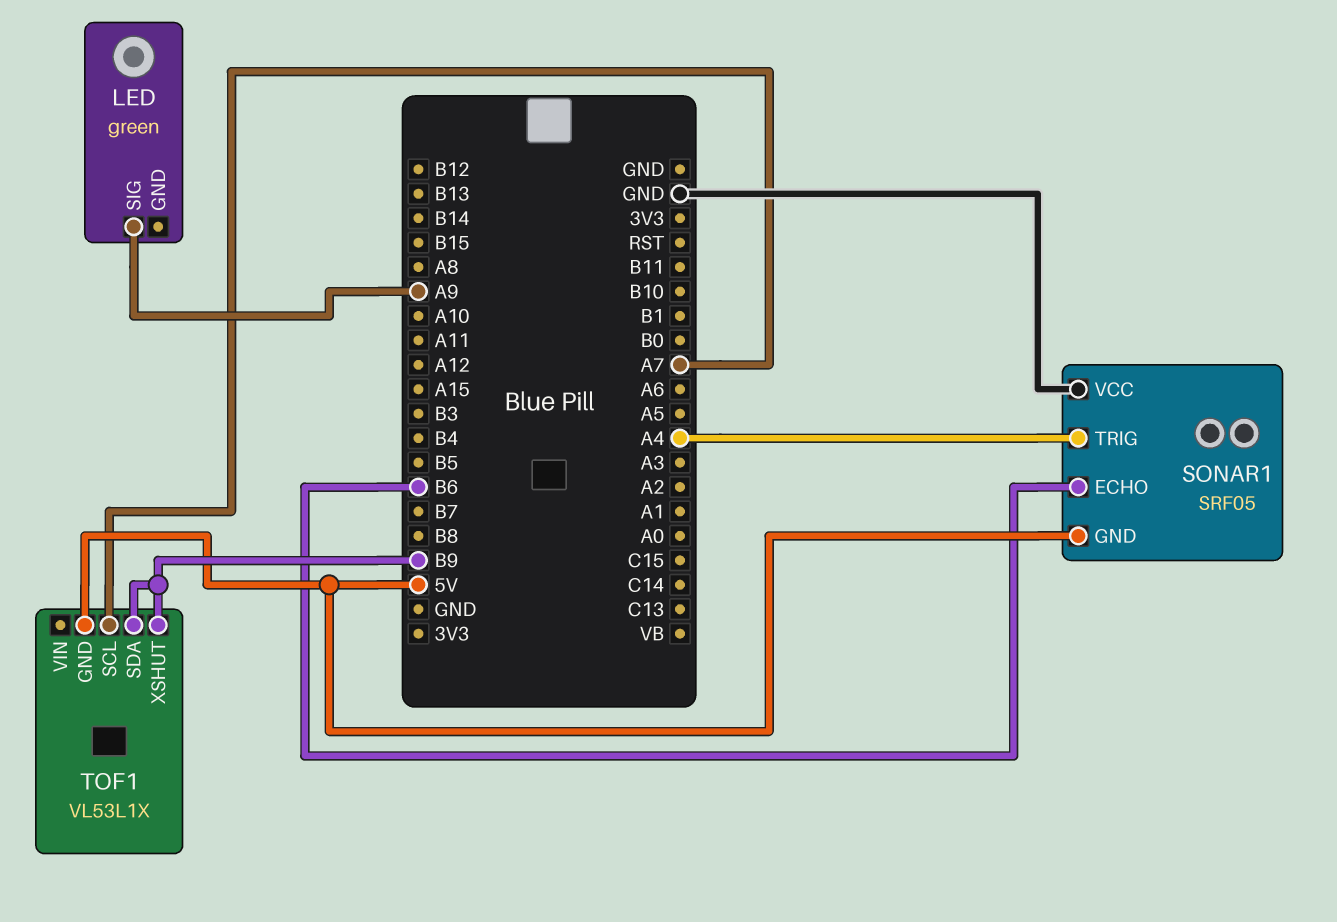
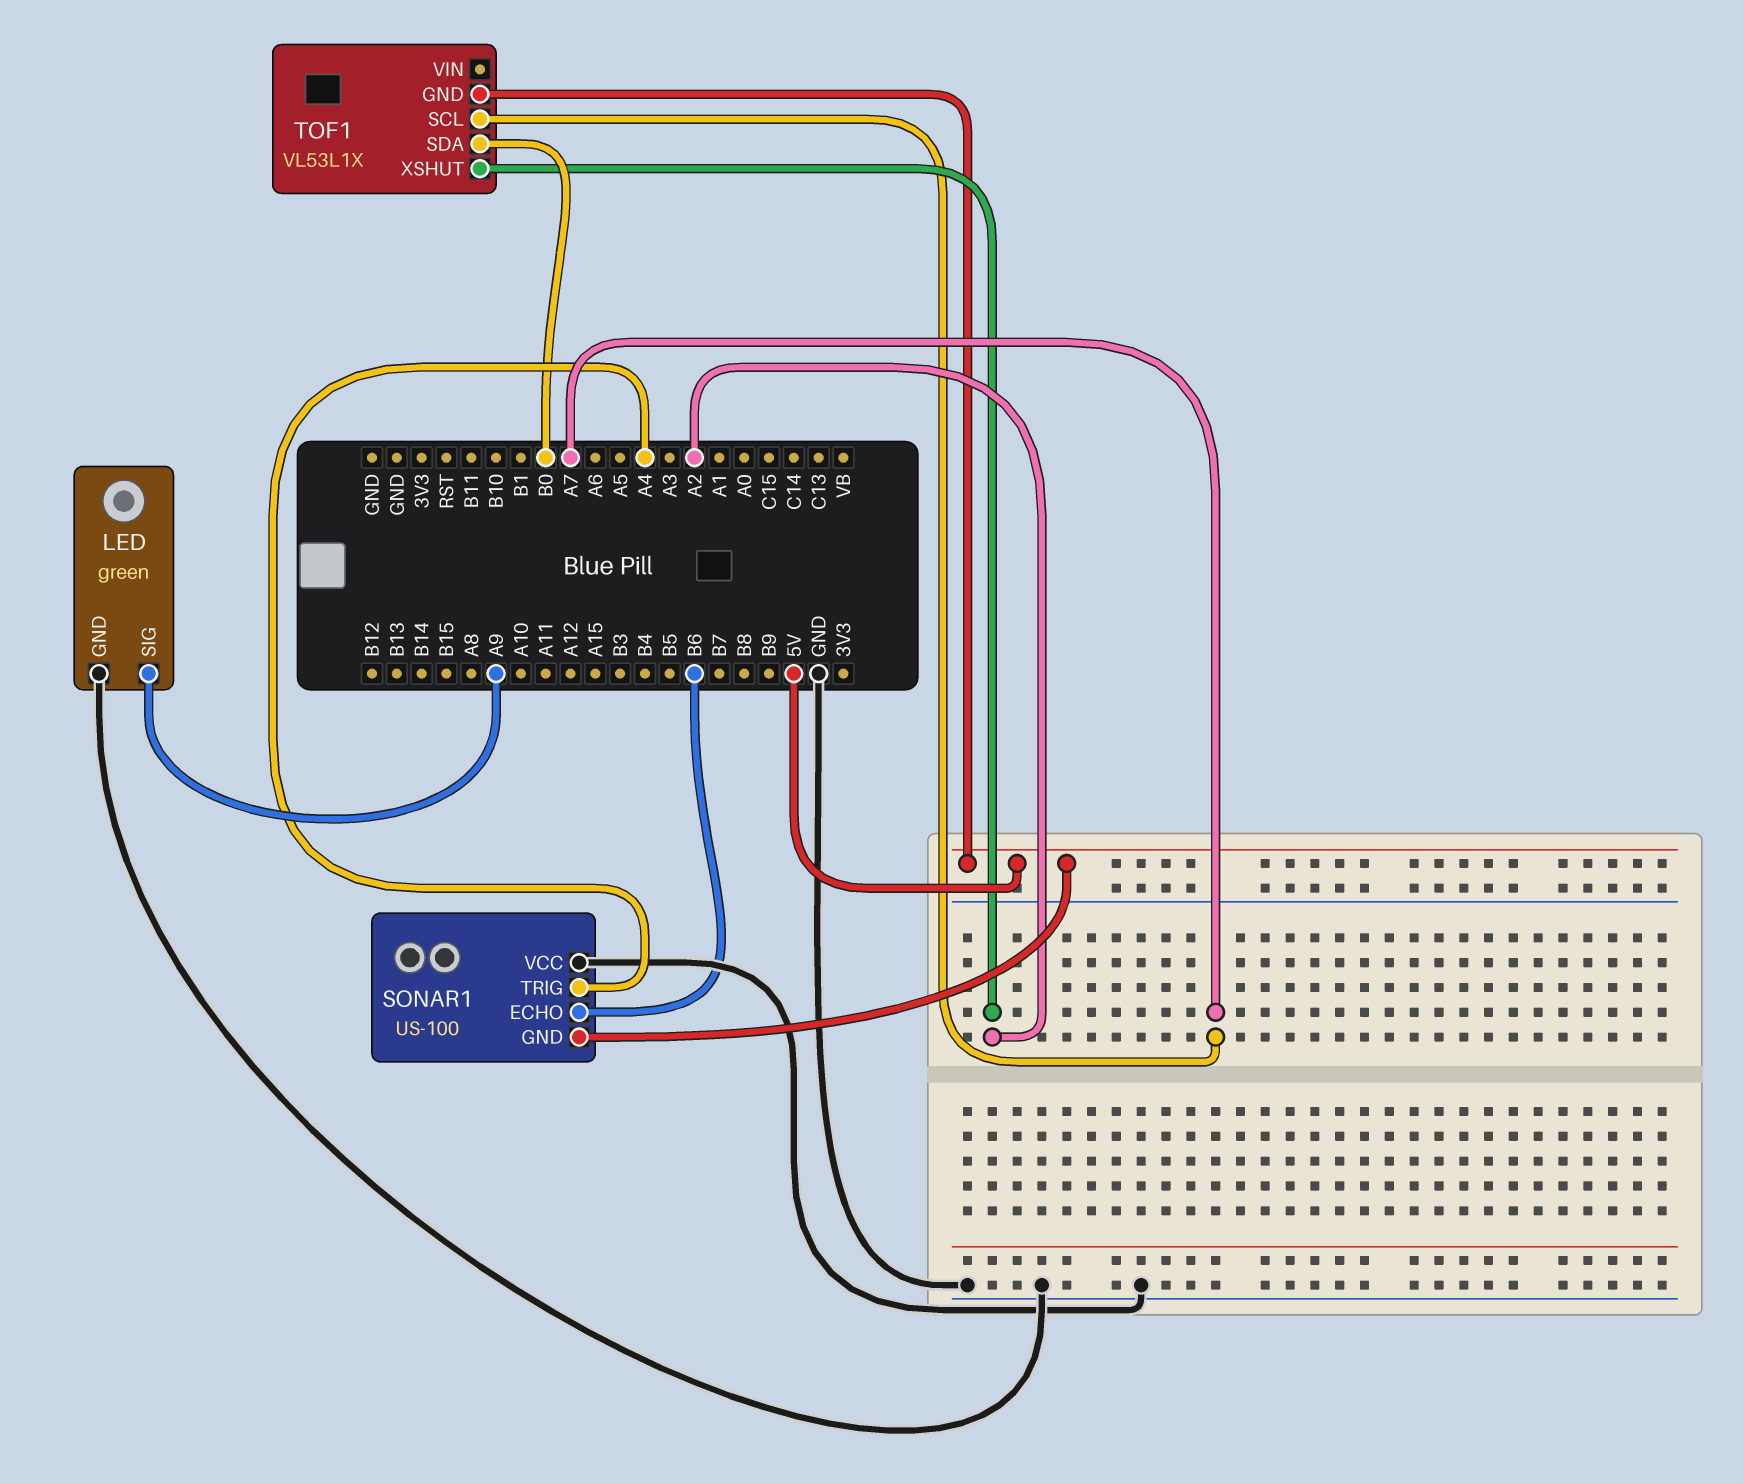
LED pin GND: none -> GND
SONAR1: SRF05 -> US-100
TOF1 pin SDA: B9 -> B0
TOF1 pin XSHUT: B9 -> A2

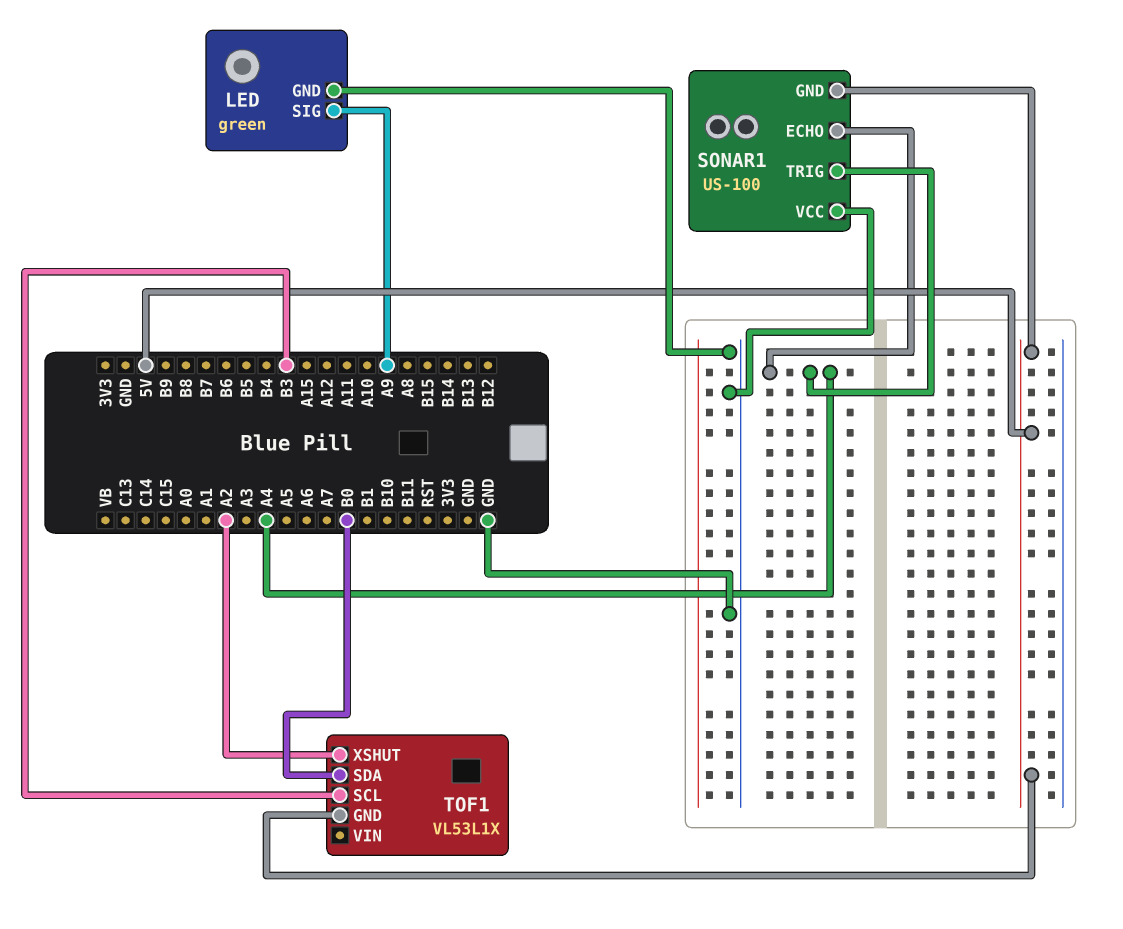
SONAR1 pin ECHO: B6 -> A4
TOF1 pin SCL: A7 -> B3

